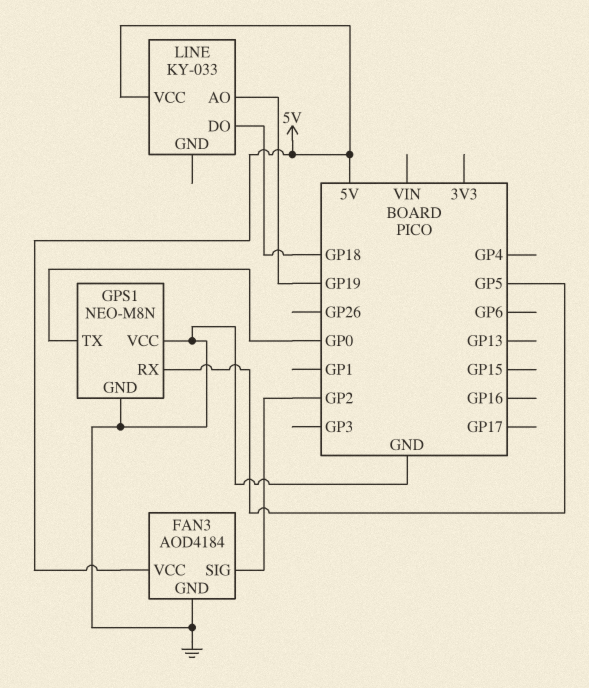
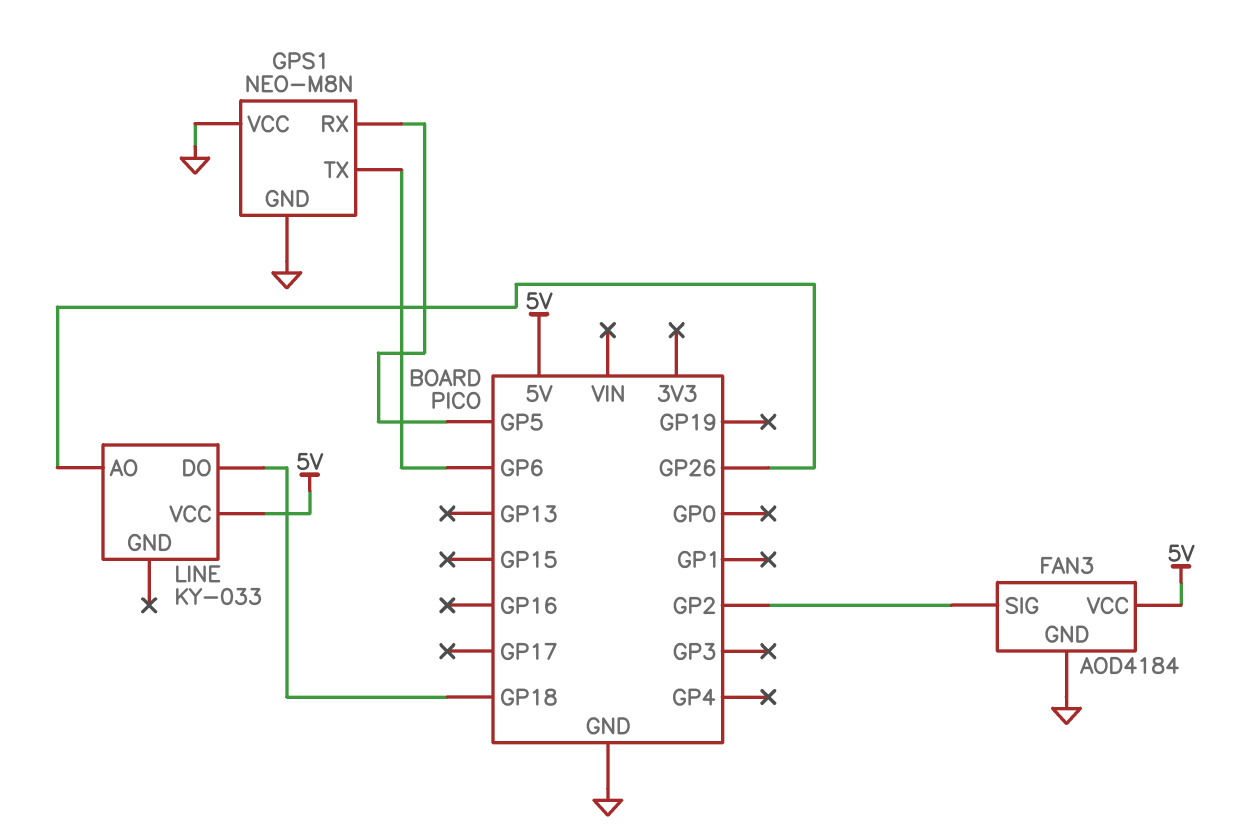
GPS1 pin TX: GP0 -> GP6
LINE pin AO: GP19 -> GP26

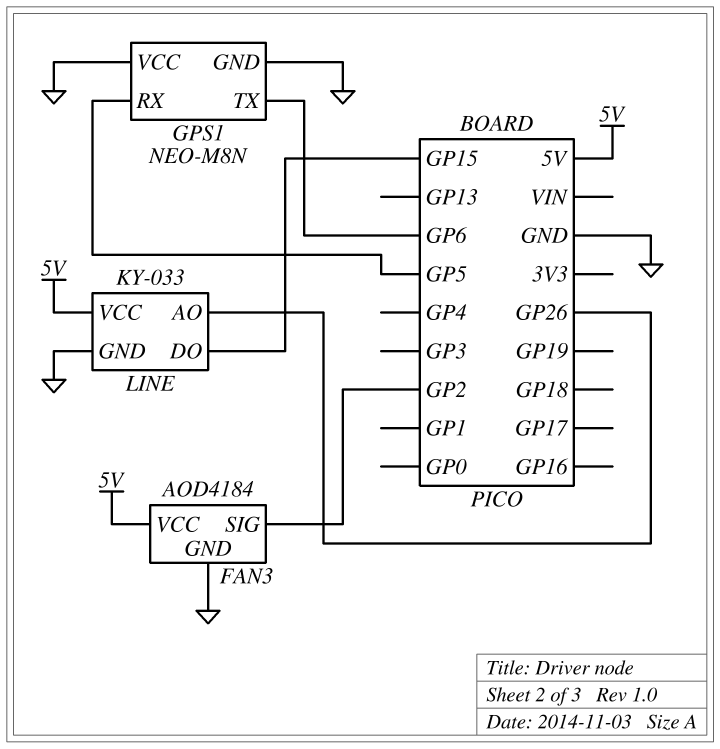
LINE pin DO: GP18 -> GP15
LINE pin GND: none -> GND

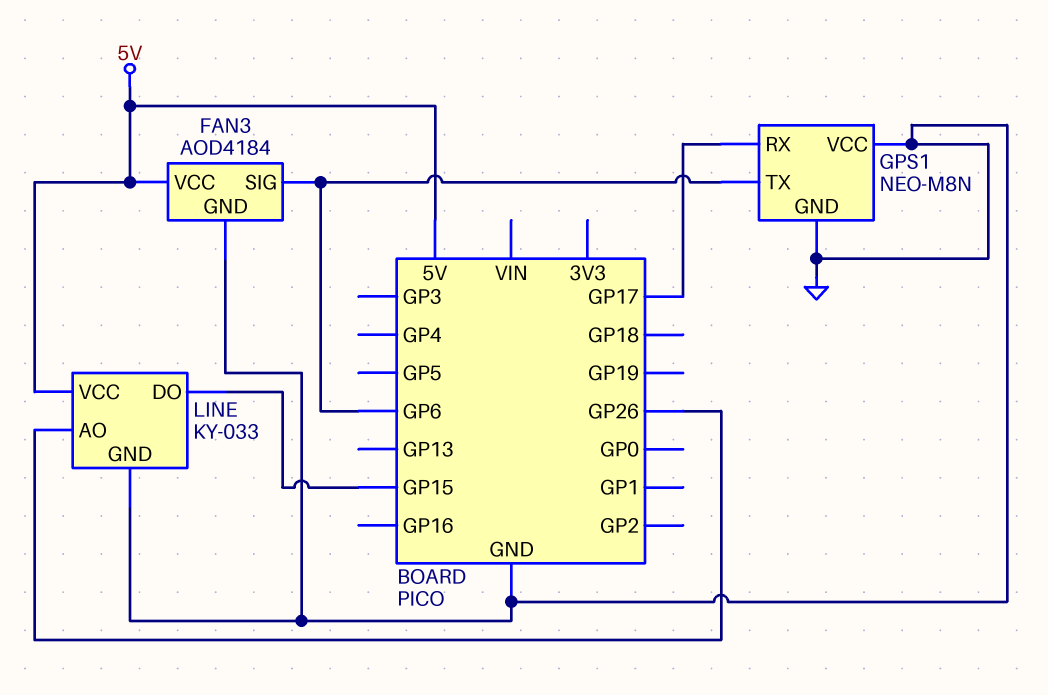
FAN3 pin SIG: GP2 -> GP6
GPS1 pin RX: GP5 -> GP17

